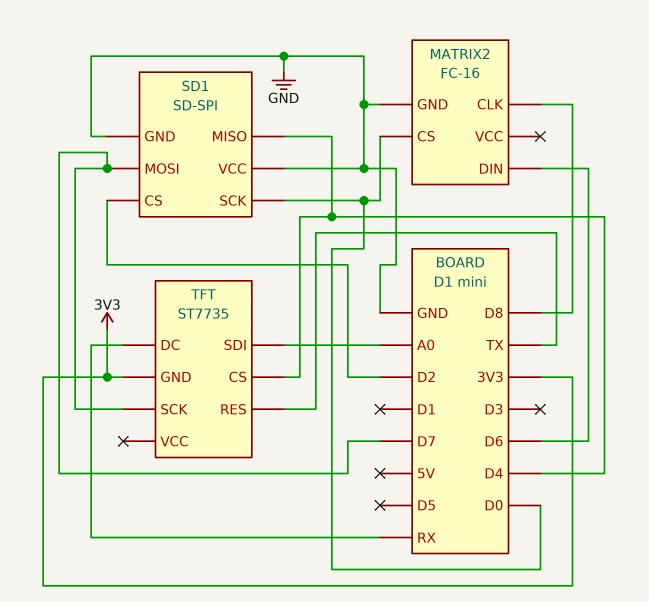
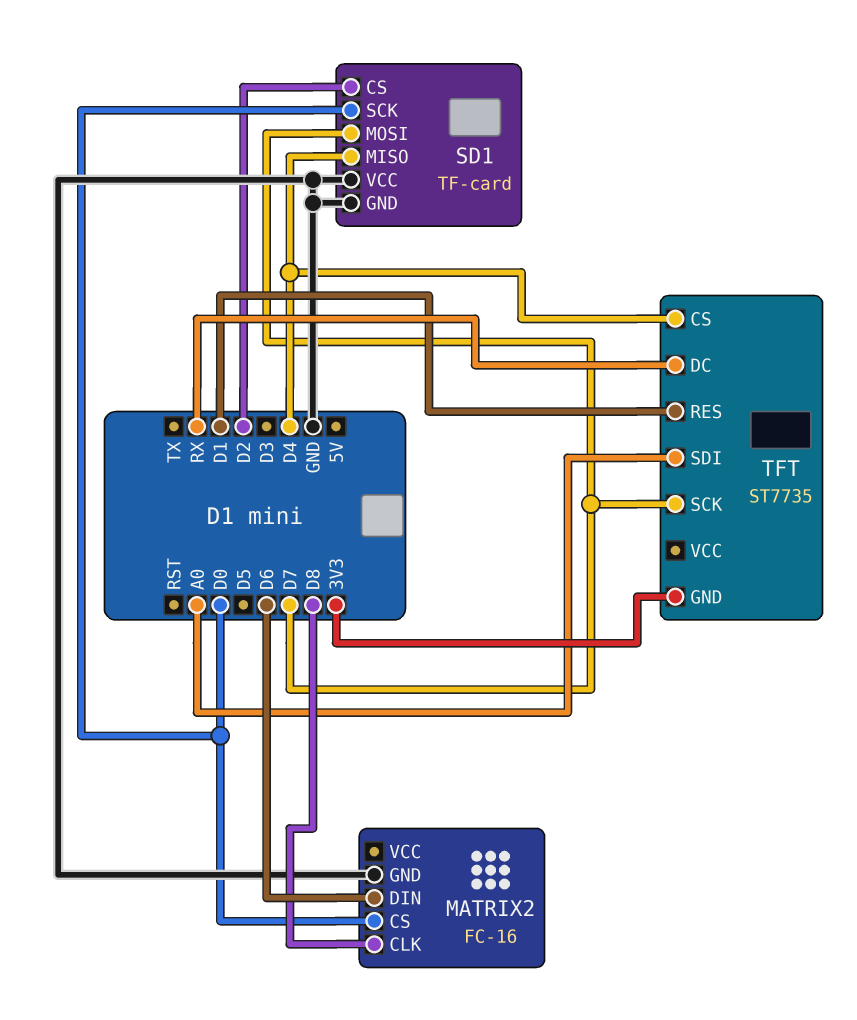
SD1: SD-SPI -> TF-card
TFT pin RES: TX -> D1

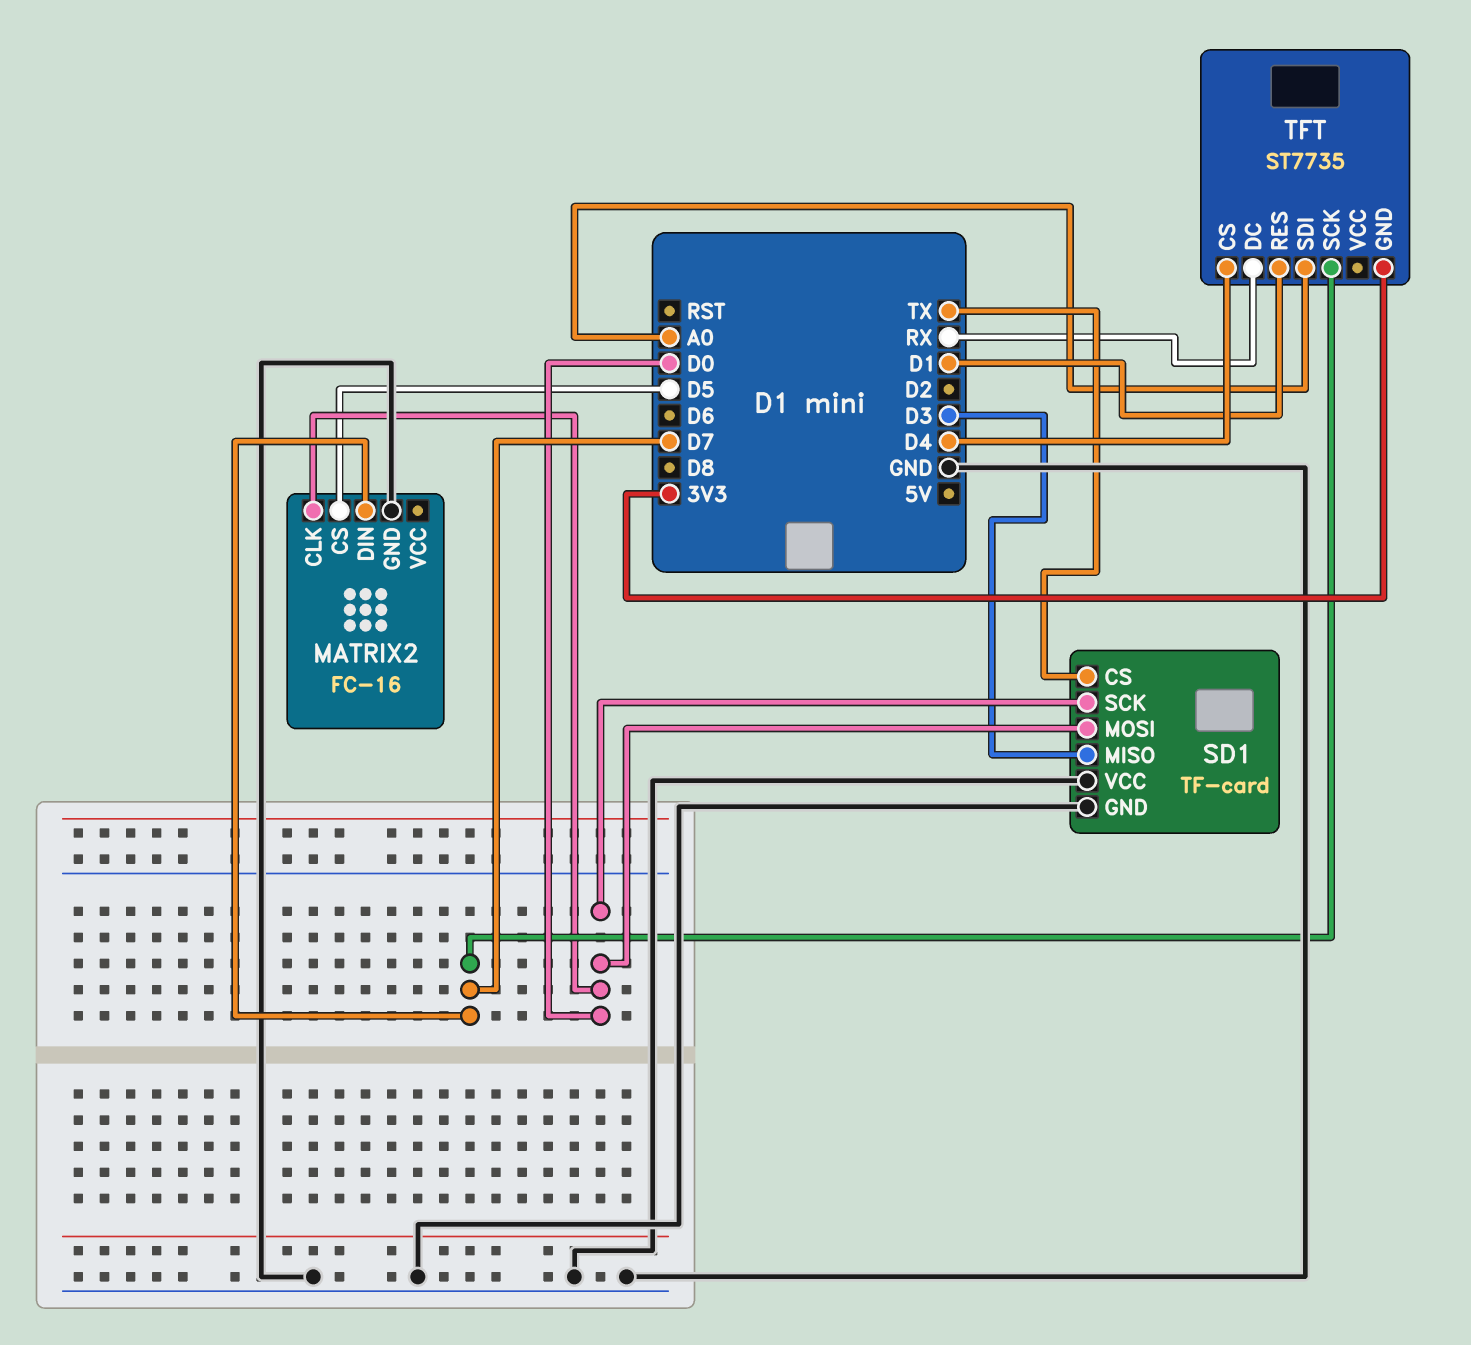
MATRIX2 pin CLK: D8 -> D0
MATRIX2 pin CS: D0 -> D5
MATRIX2 pin DIN: D6 -> D7
SD1 pin CS: D2 -> TX
SD1 pin MISO: D4 -> D3
SD1 pin MOSI: D7 -> D0

